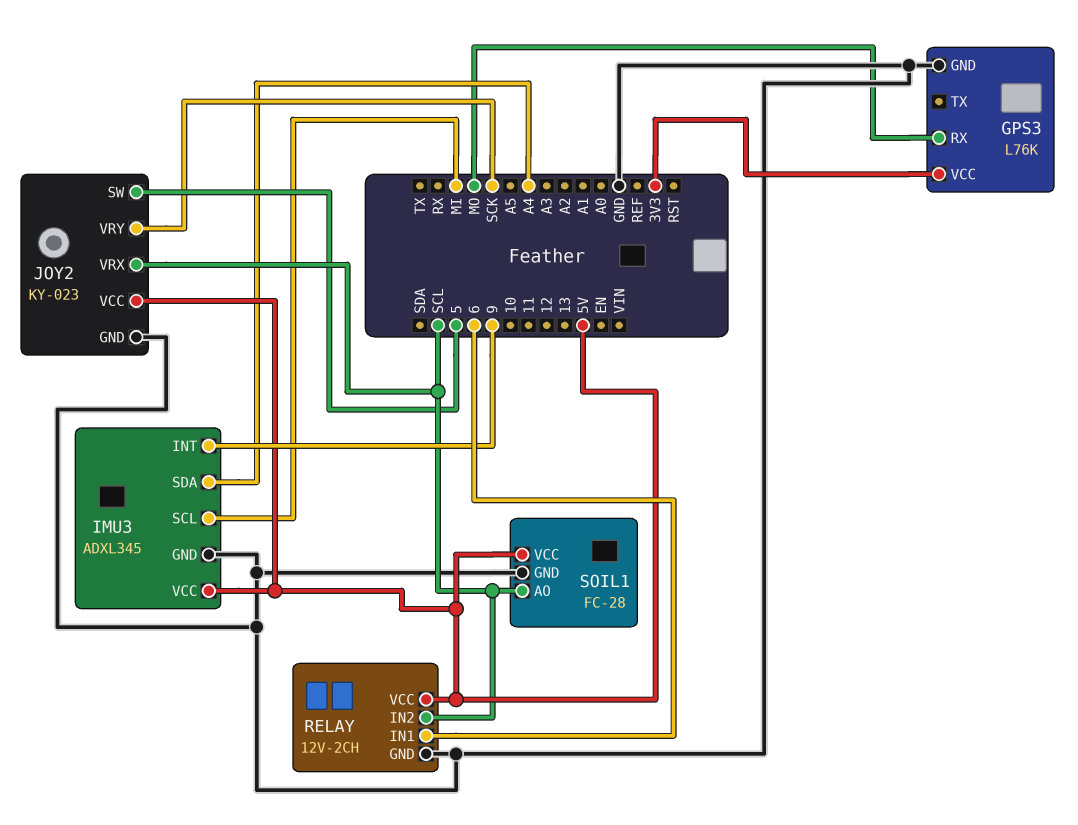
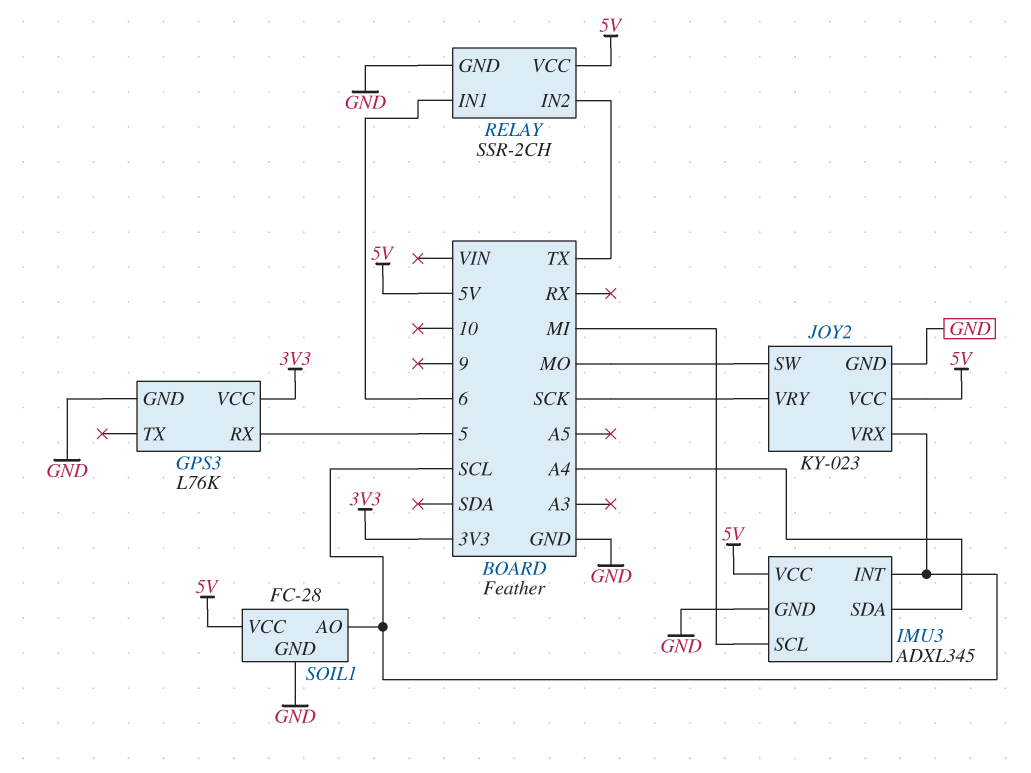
GPS3 pin RX: MO -> 5
IMU3 pin INT: 9 -> SCL
JOY2 pin SW: 5 -> MO
RELAY: 12V-2CH -> SSR-2CH
RELAY pin IN2: SCL -> TX

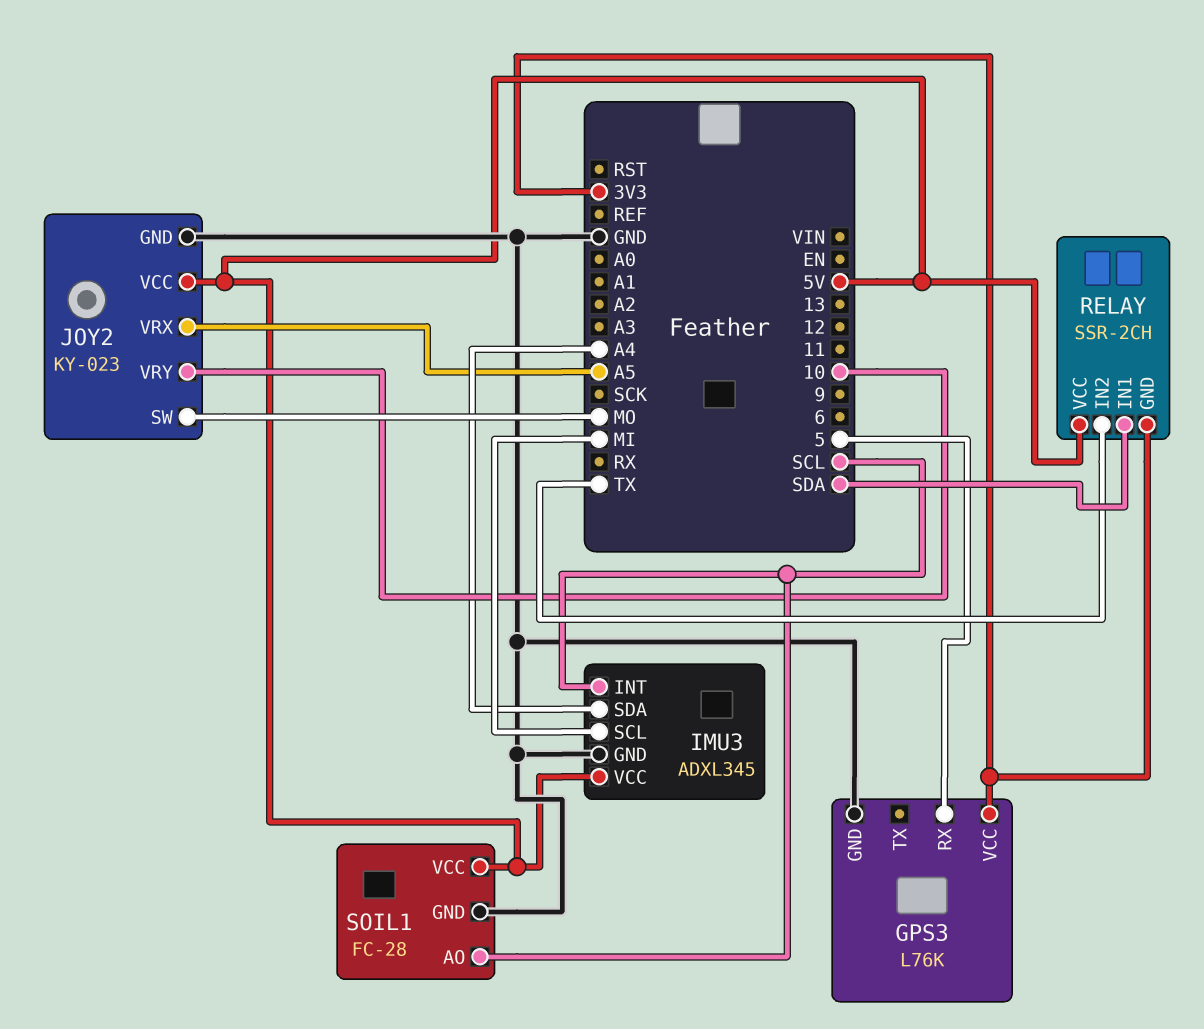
JOY2 pin VRX: SCL -> A5
JOY2 pin VRY: SCK -> 10
RELAY pin GND: GND -> 3V3
RELAY pin IN1: 6 -> SDA

